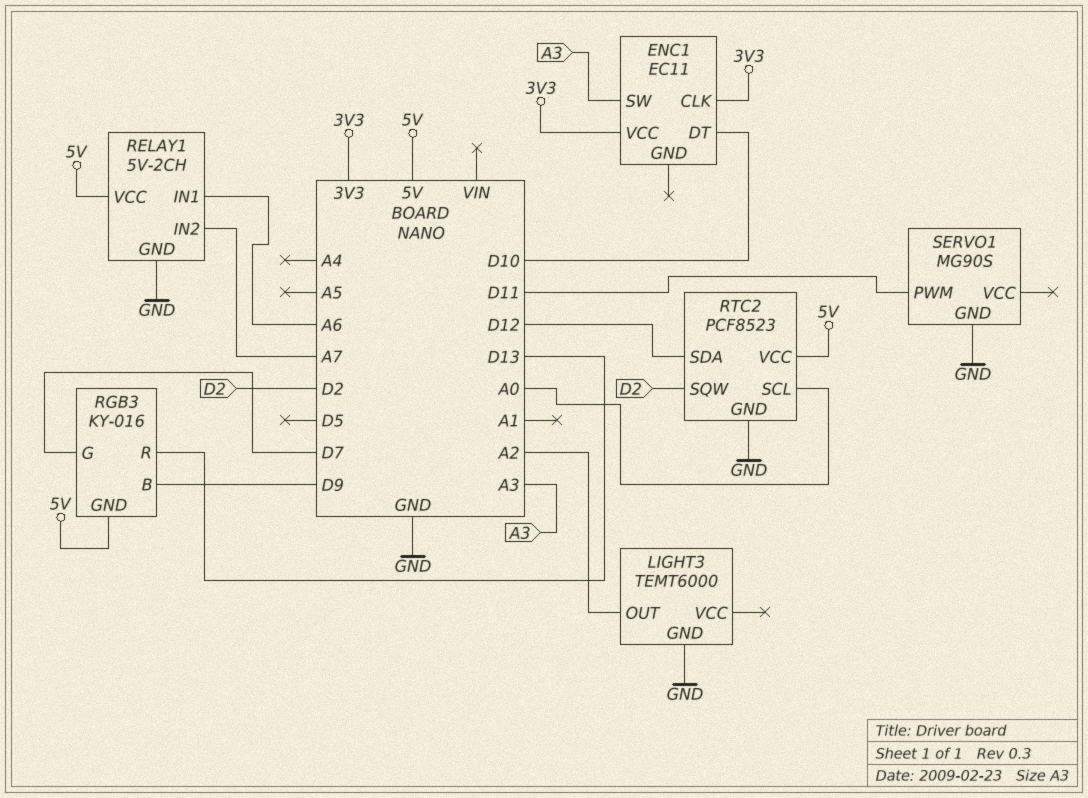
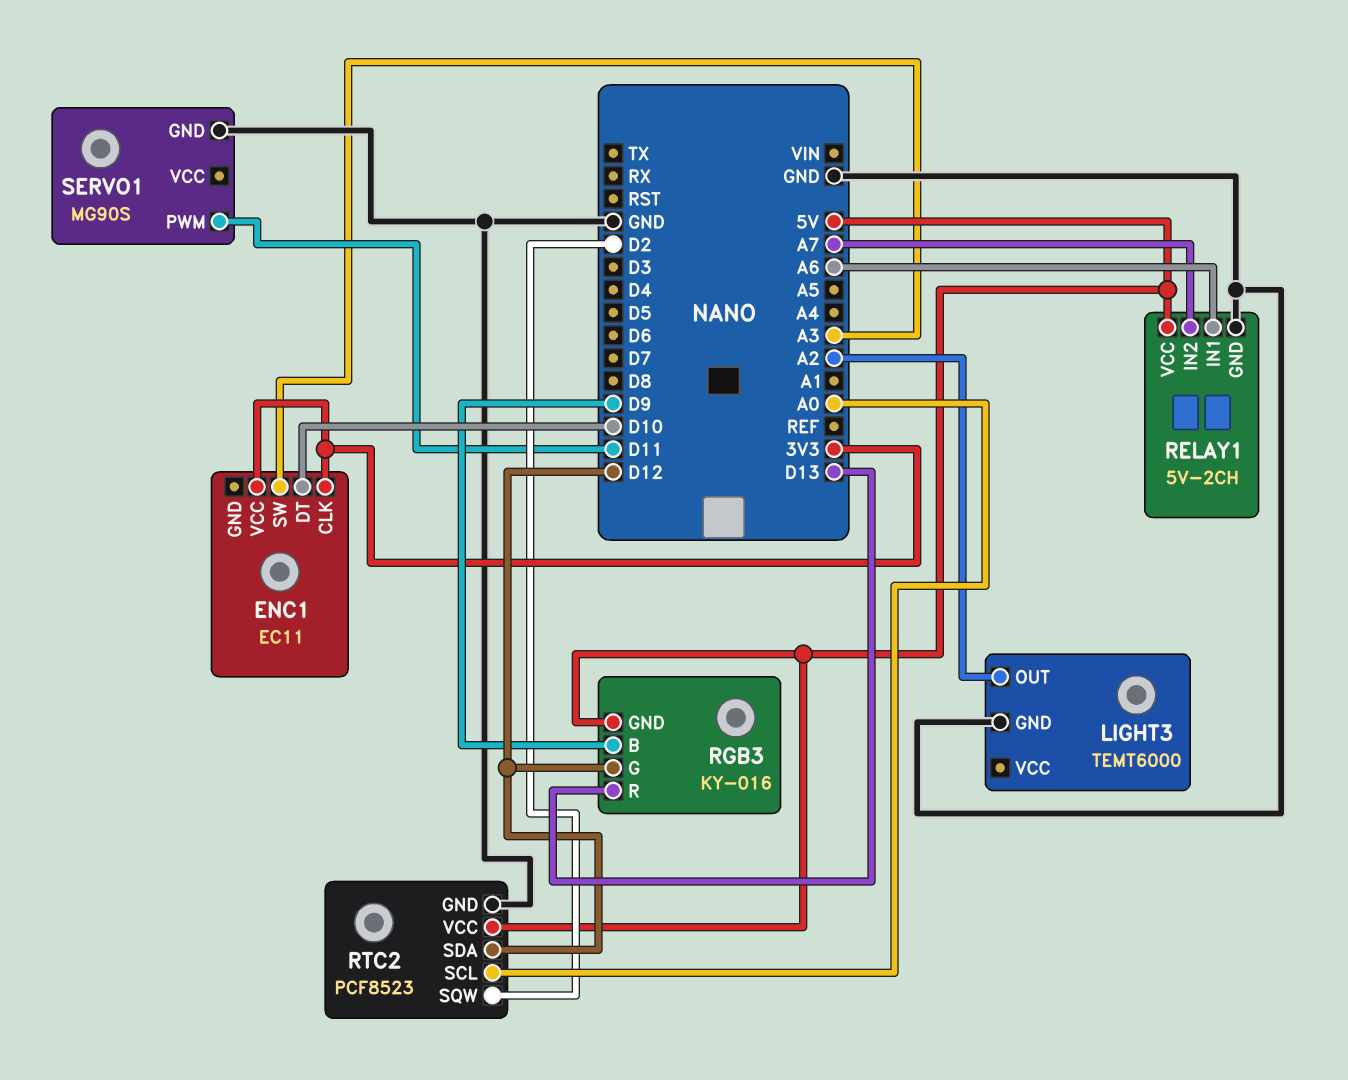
RGB3 pin G: D7 -> D12

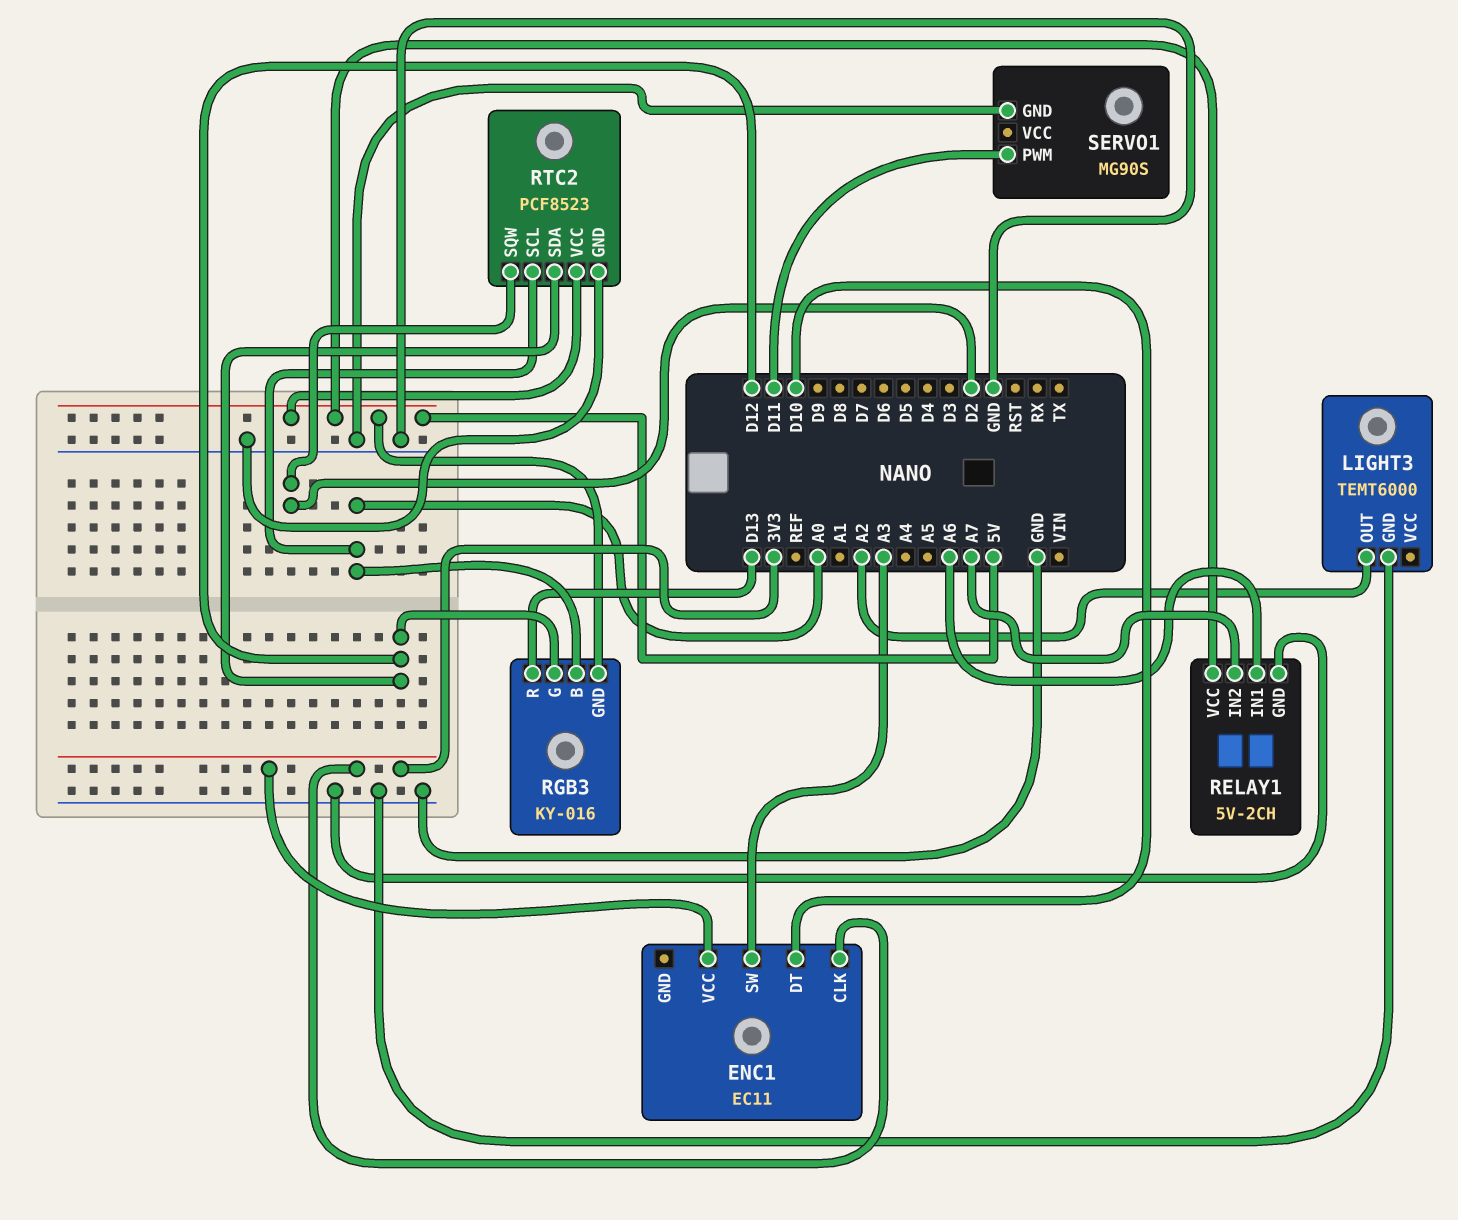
RGB3 pin B: D9 -> A0

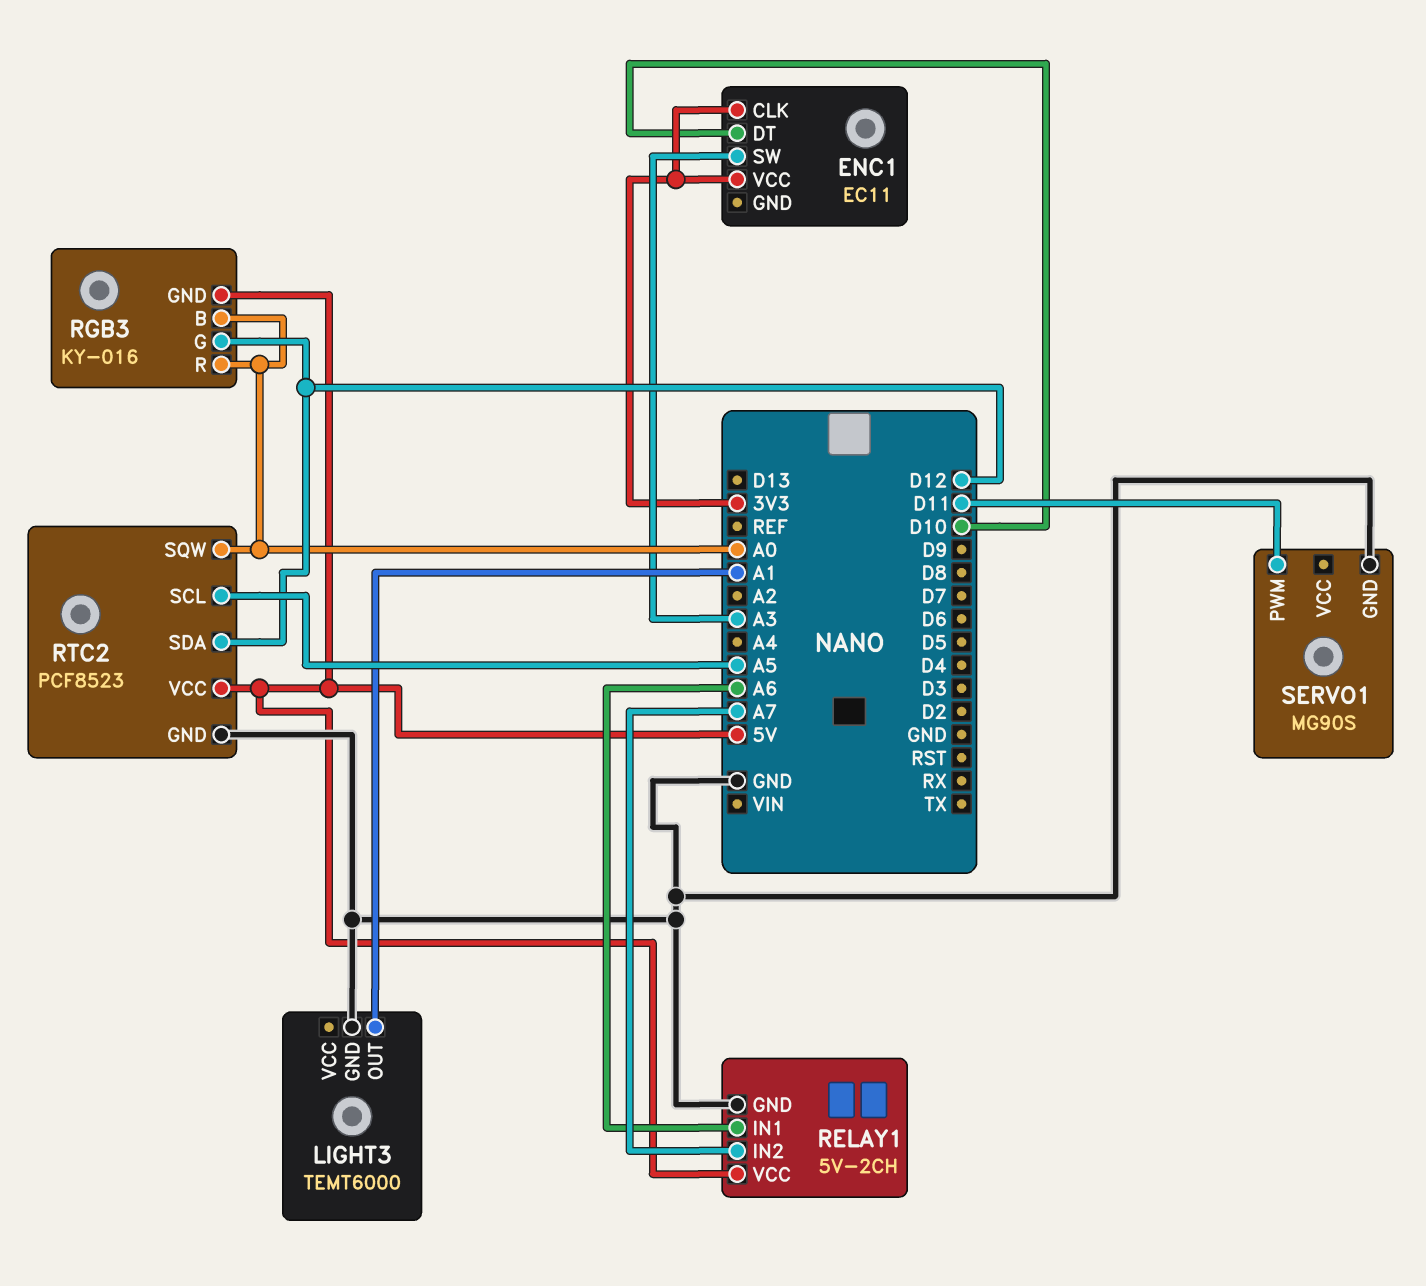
LIGHT3 pin OUT: A2 -> A1
RGB3 pin R: D13 -> A0
RTC2 pin SCL: A0 -> A5
RTC2 pin SQW: D2 -> A0

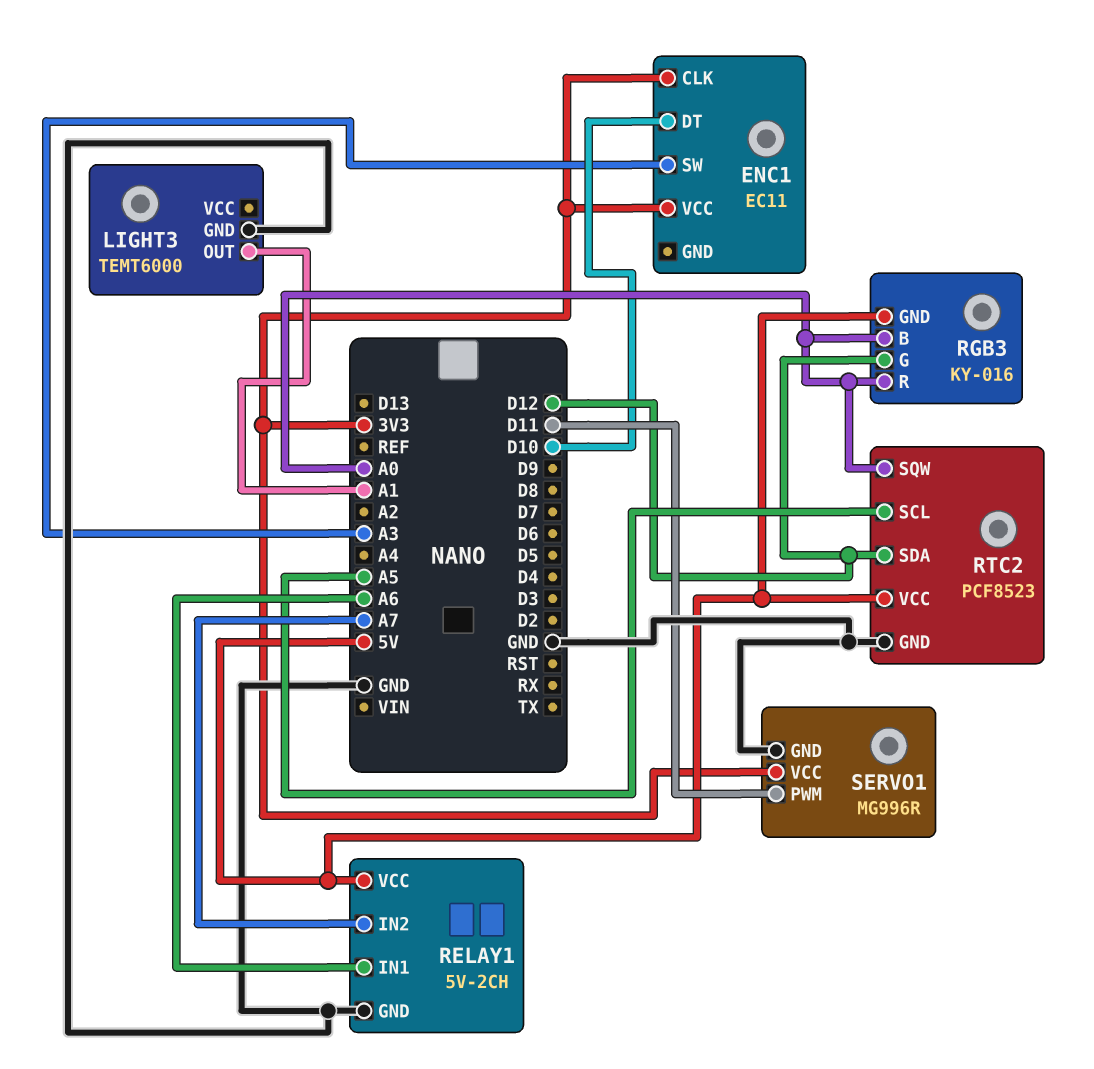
SERVO1: MG90S -> MG996R
SERVO1 pin VCC: none -> 3V3

